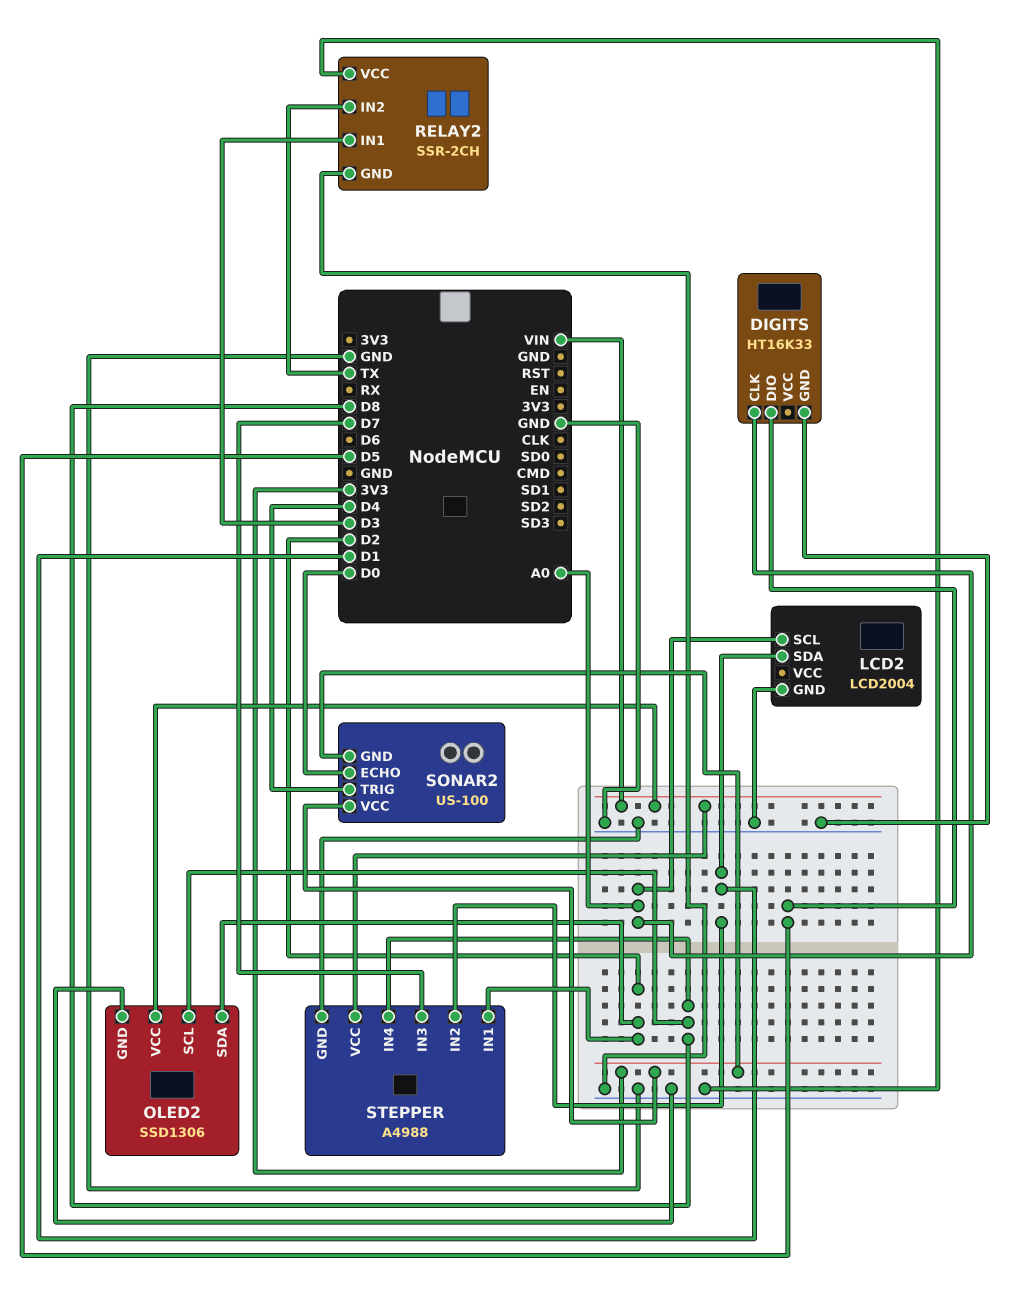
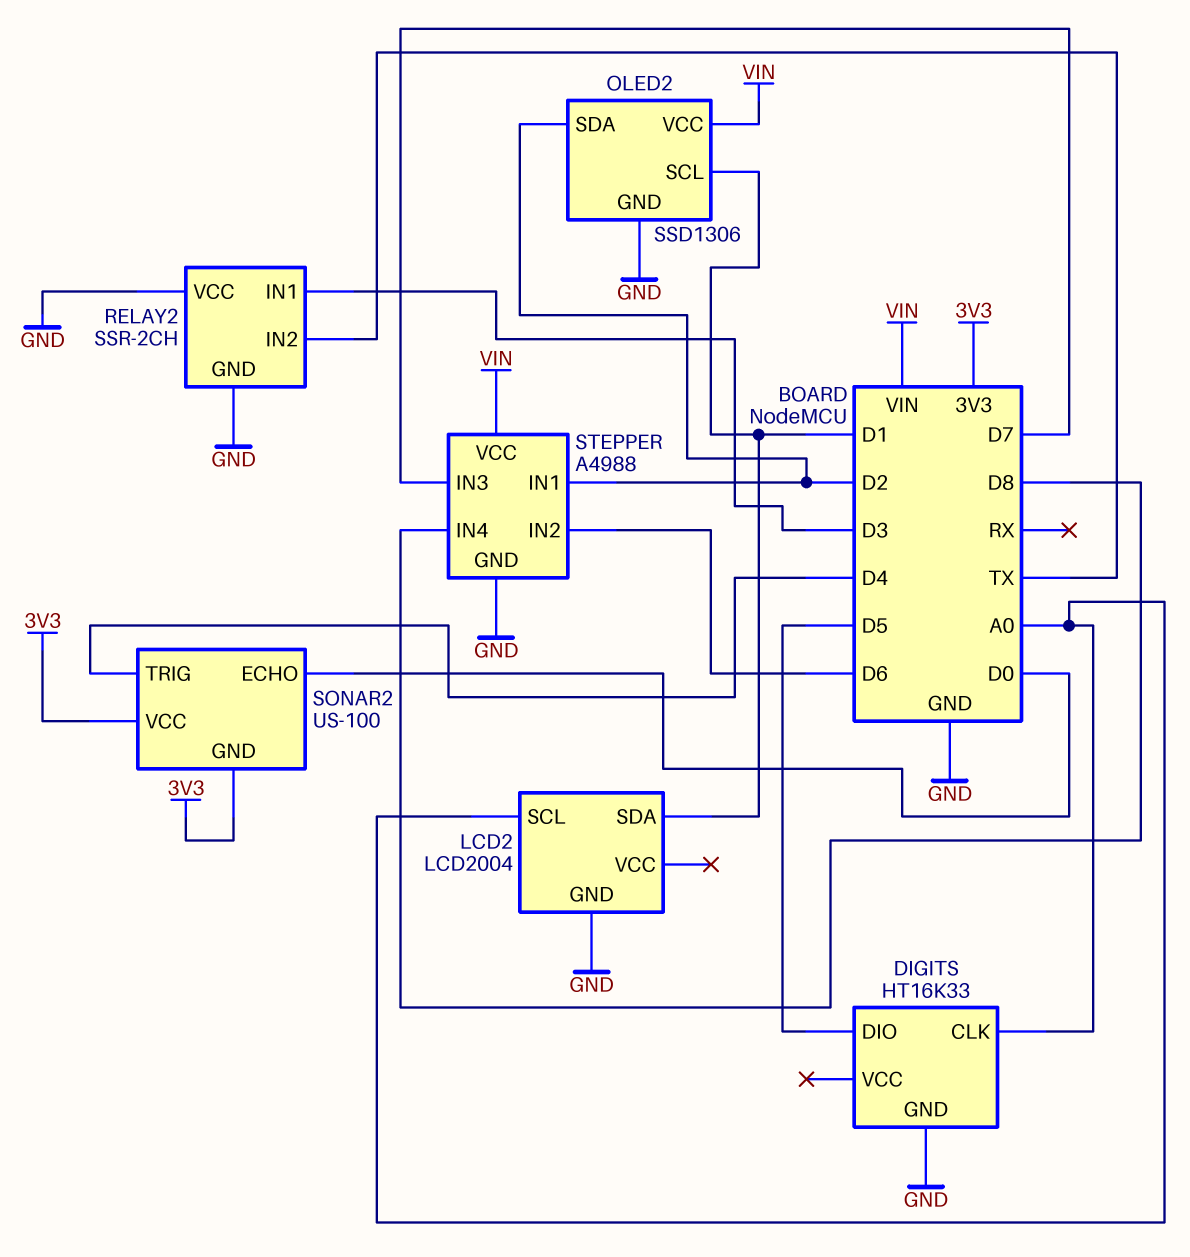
OLED2 pin SCL: D8 -> D1
STEPPER pin IN2: D1 -> D6

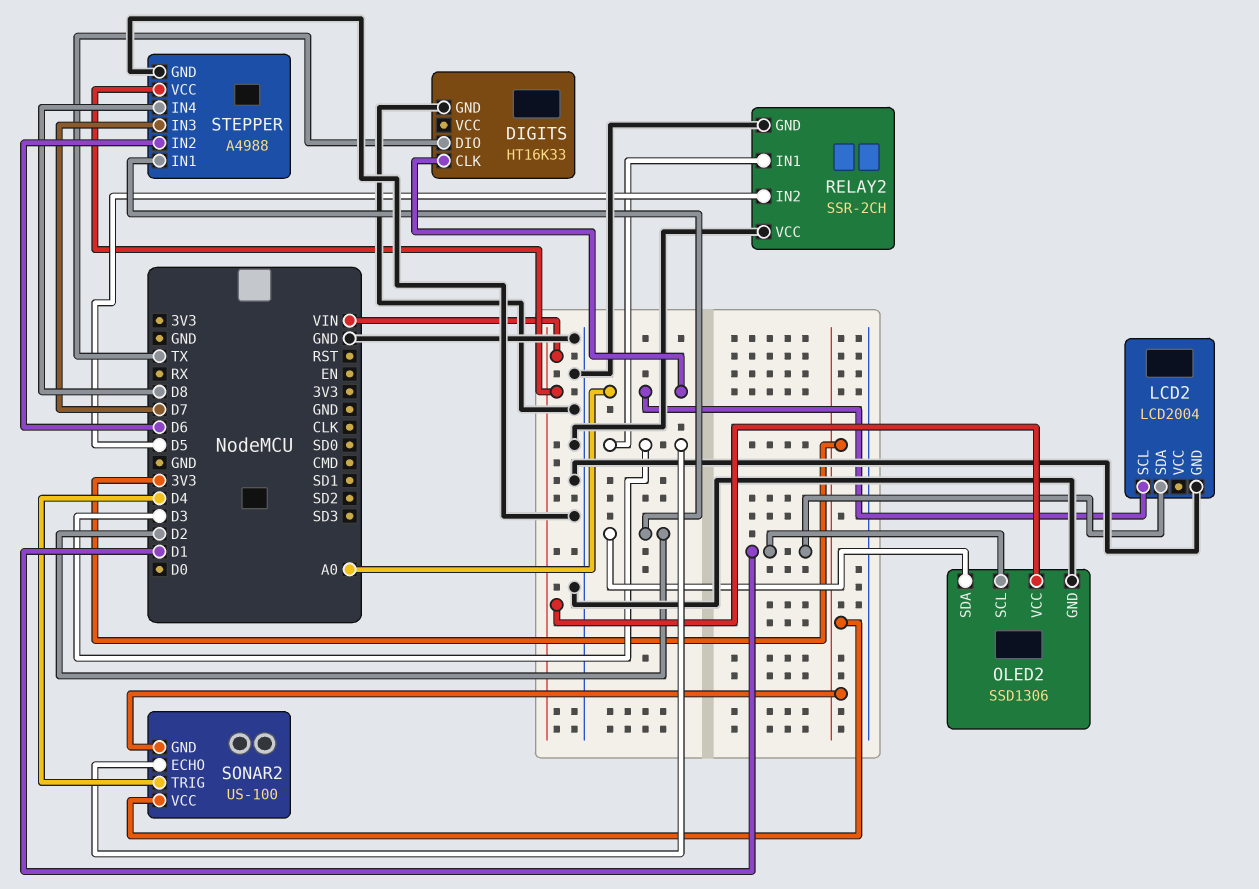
DIGITS pin DIO: D5 -> TX
RELAY2 pin IN2: TX -> D5
SONAR2 pin ECHO: D0 -> D3

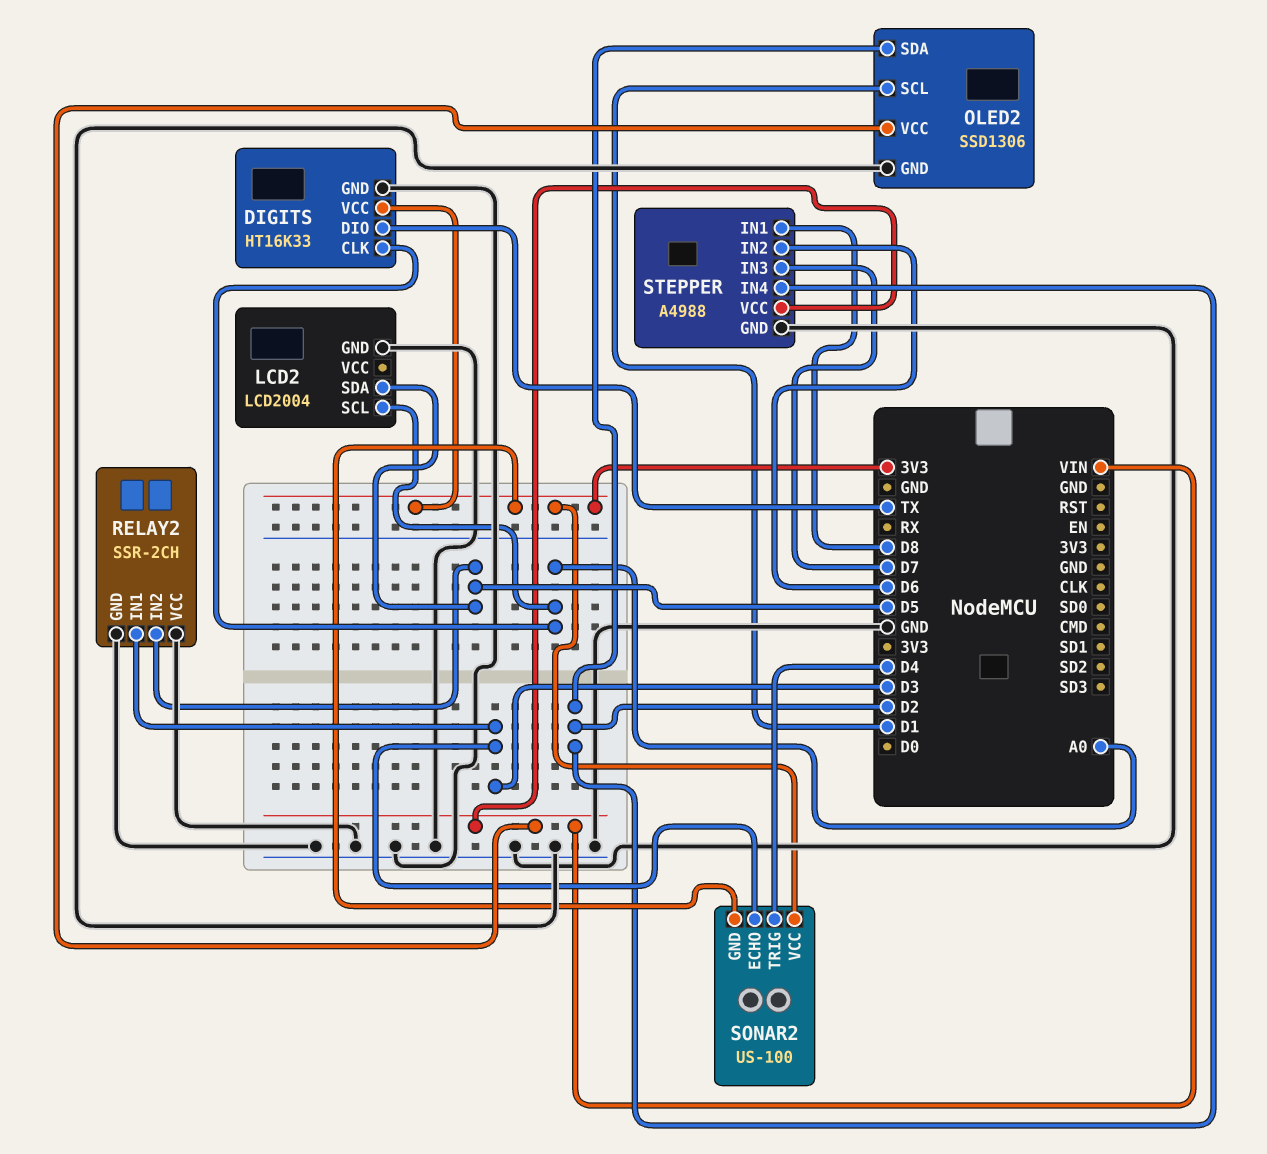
DIGITS pin VCC: none -> 3V3
LCD2 pin SDA: D1 -> D5
STEPPER pin IN1: D2 -> D8
STEPPER pin IN4: D8 -> D2

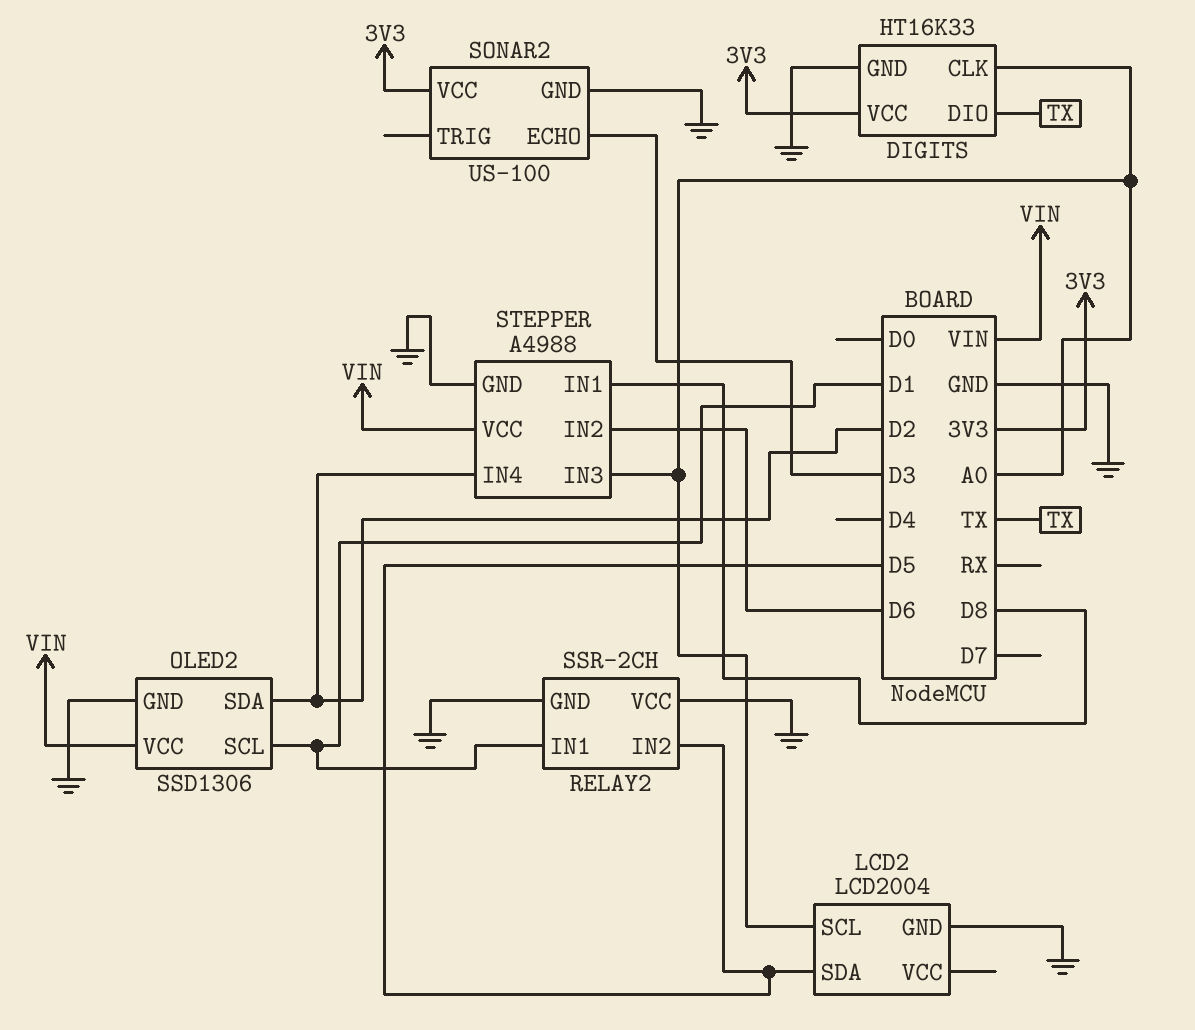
RELAY2 pin IN1: D3 -> D1
SONAR2 pin GND: 3V3 -> GND
SONAR2 pin TRIG: D4 -> none
STEPPER pin IN3: D7 -> A0

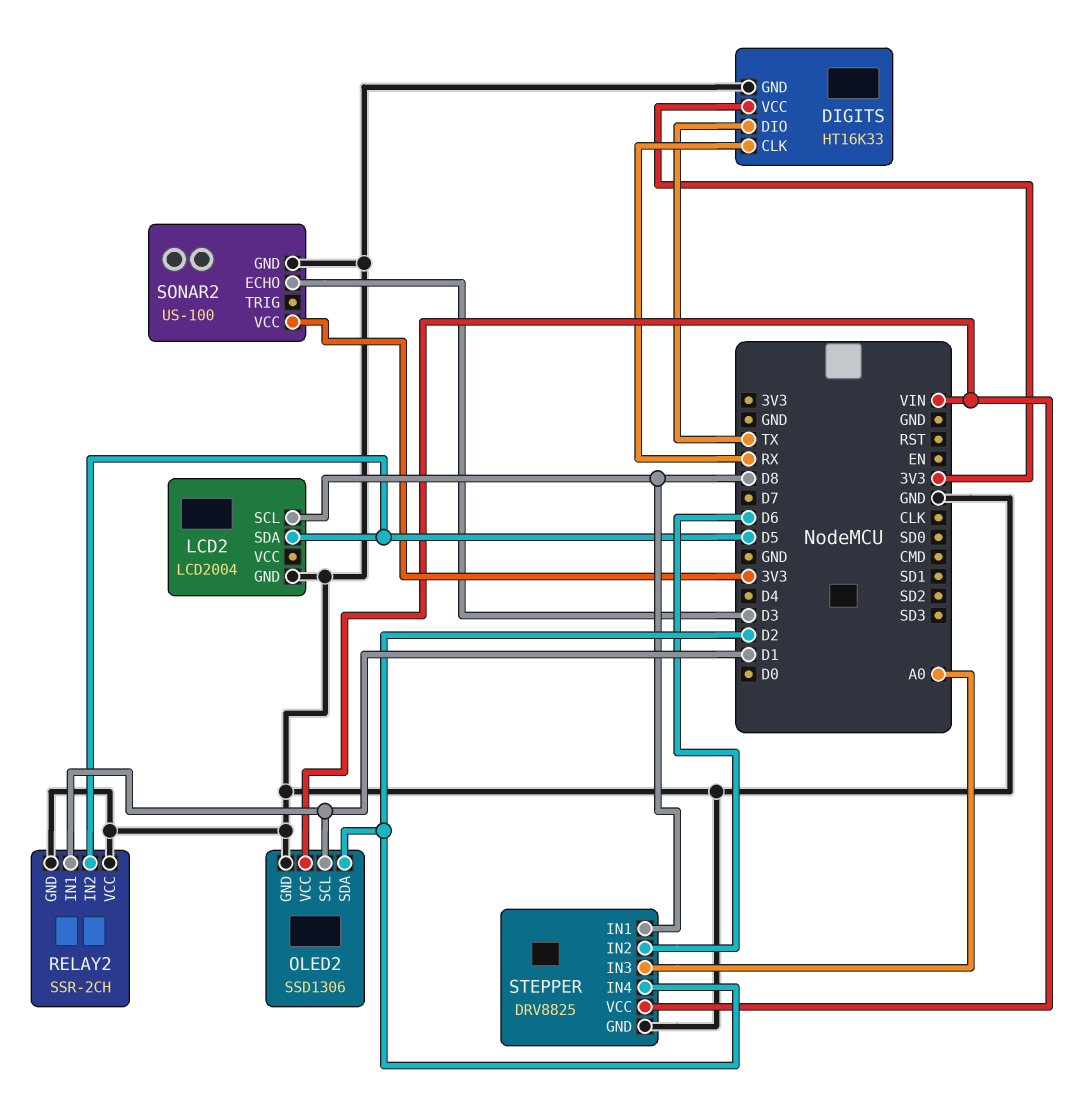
DIGITS pin CLK: A0 -> RX
LCD2 pin SCL: A0 -> D8
STEPPER: A4988 -> DRV8825

